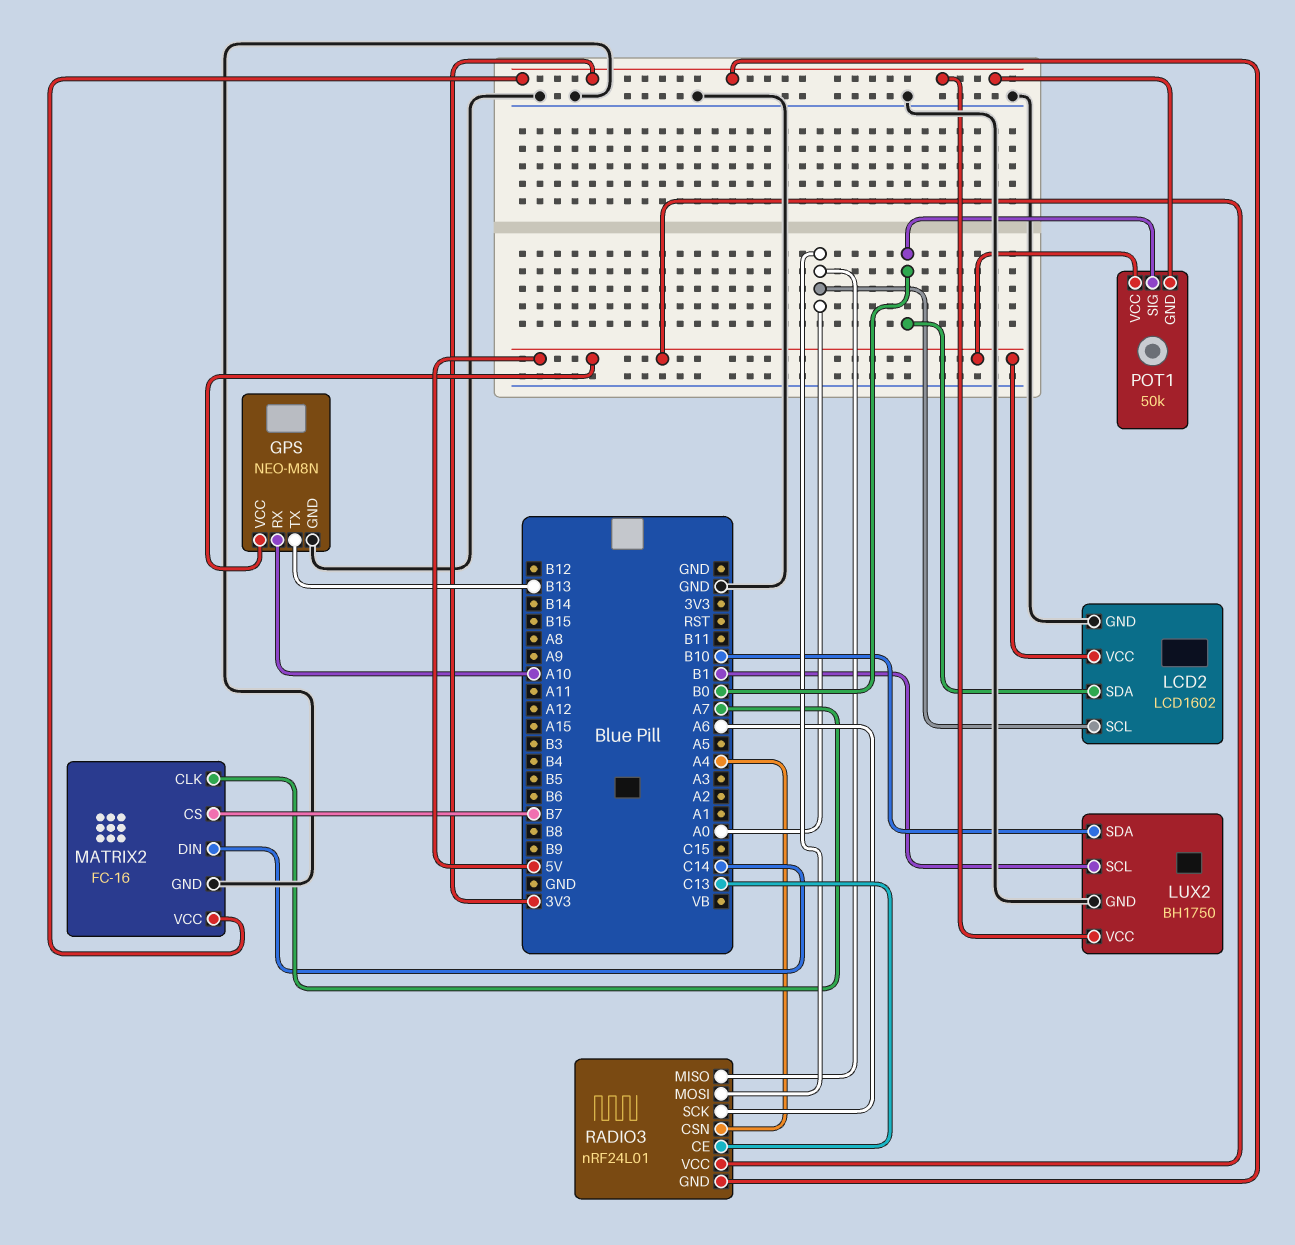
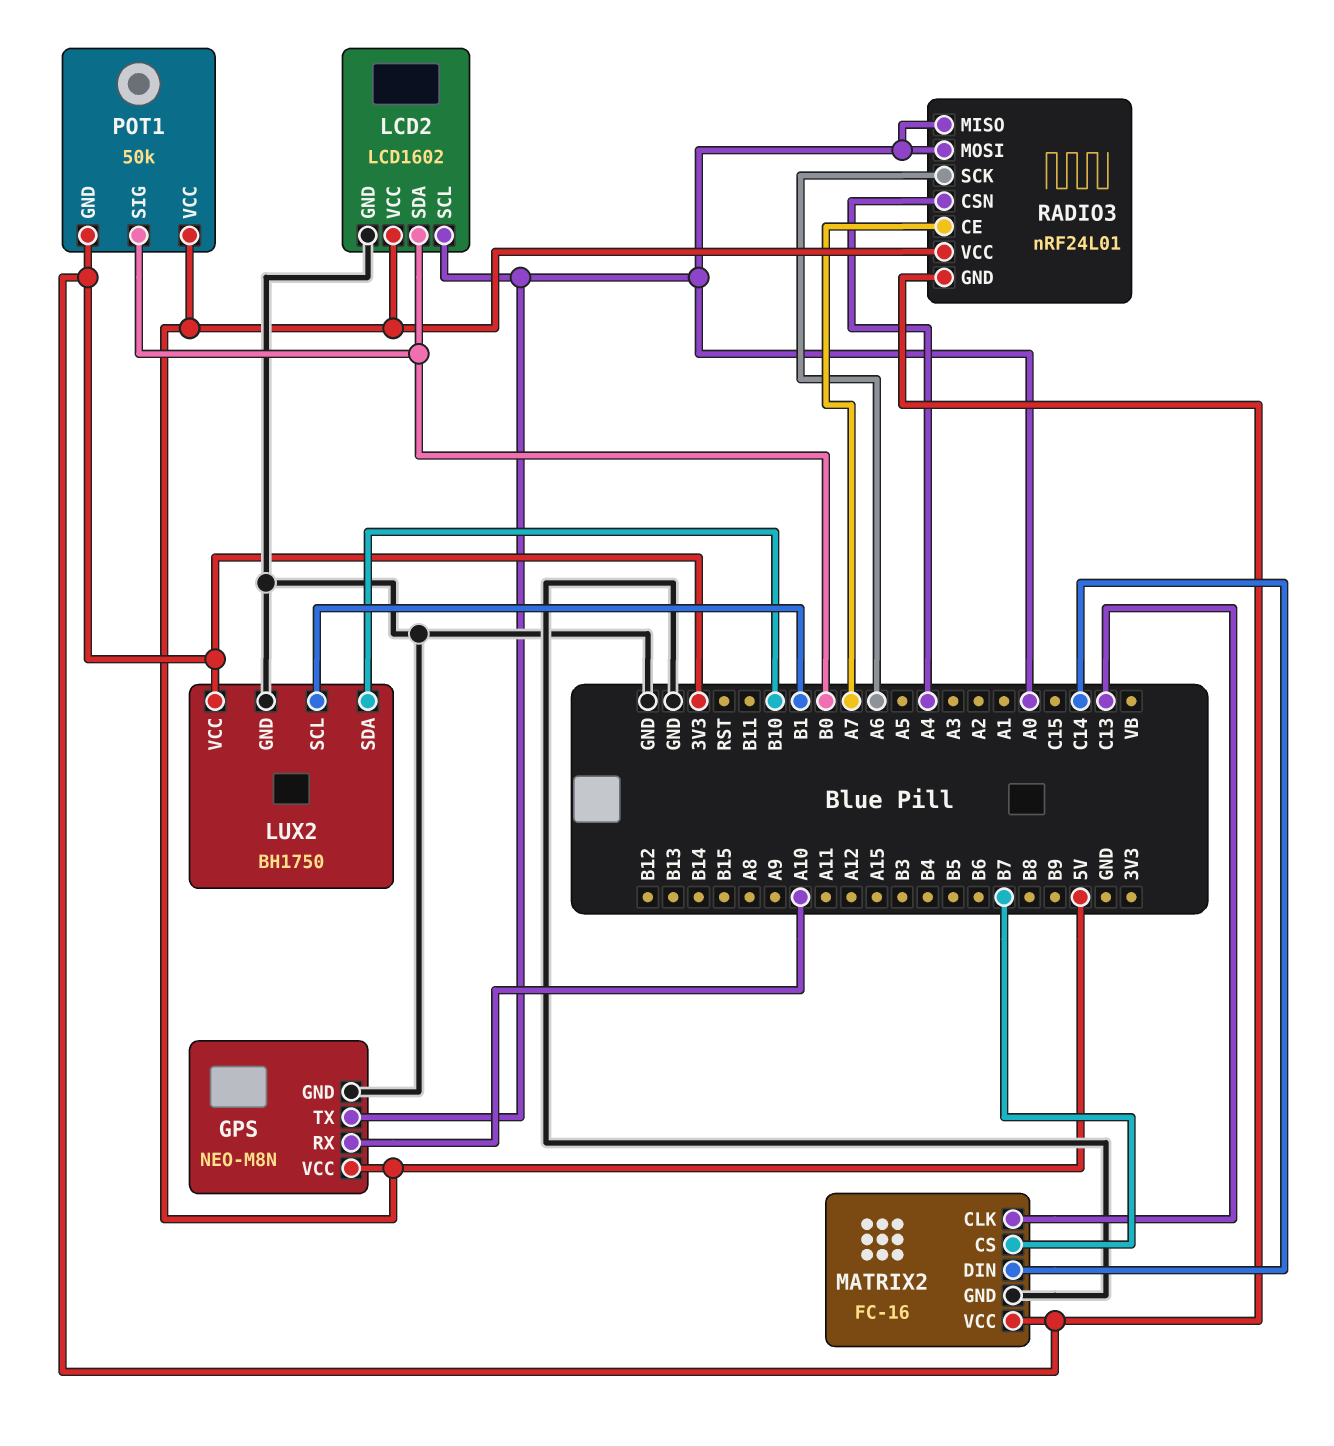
GPS pin TX: B13 -> A0
MATRIX2 pin CLK: A7 -> C13
RADIO3 pin CE: C13 -> A7

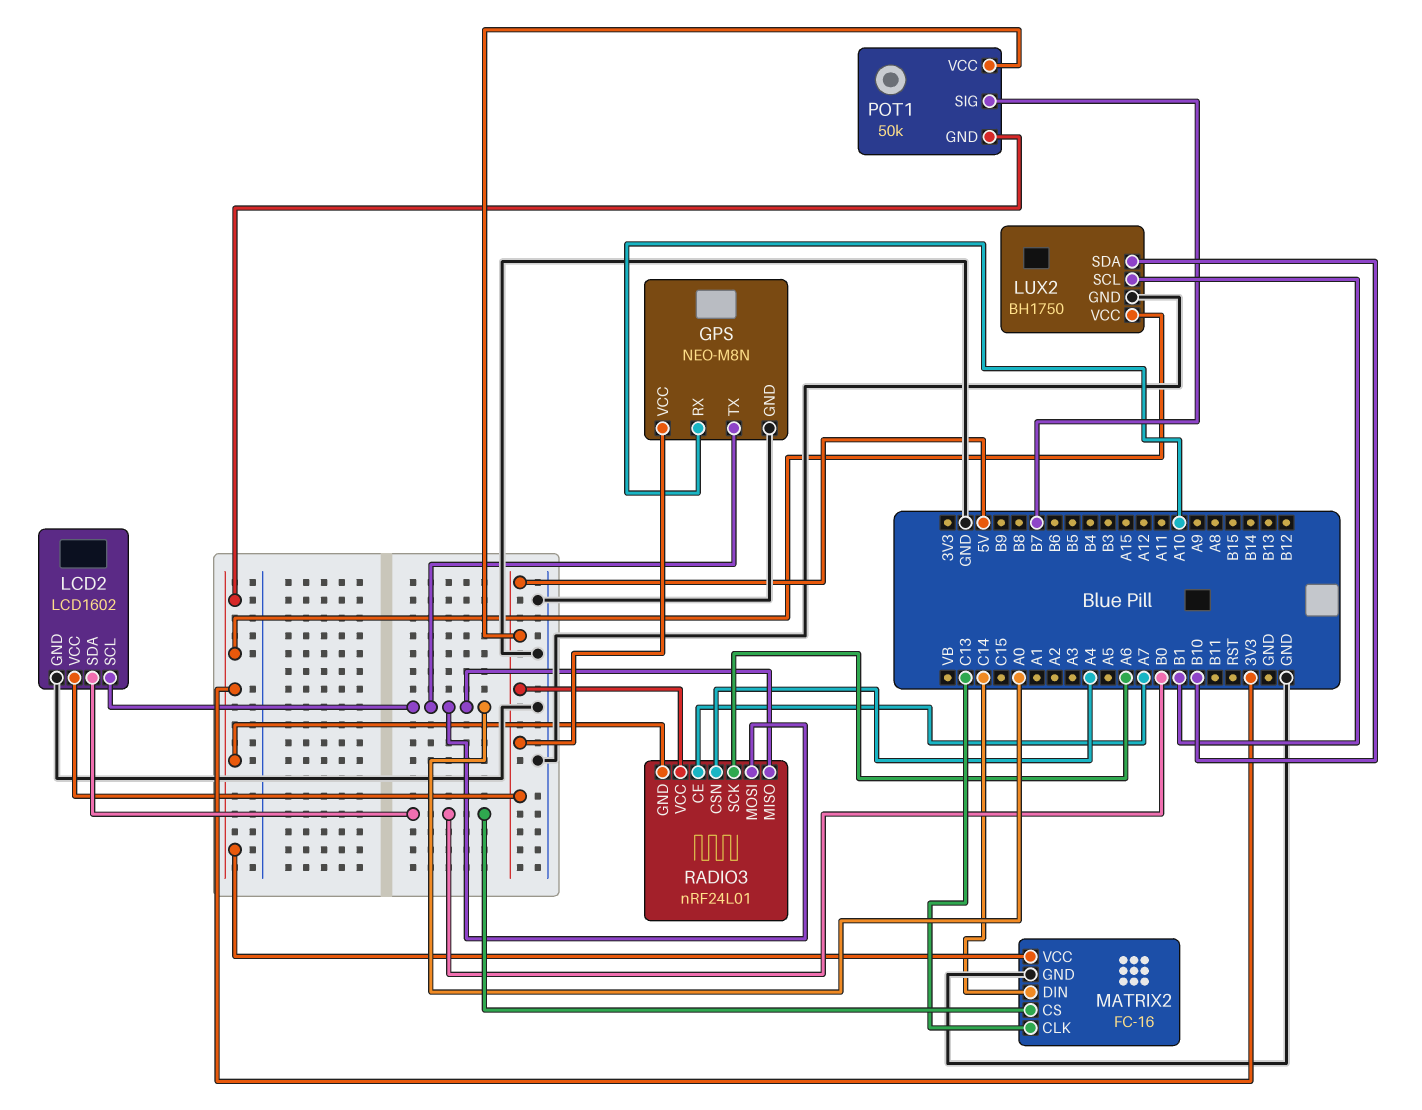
MATRIX2 pin CS: B7 -> B0
POT1 pin SIG: B0 -> B7

